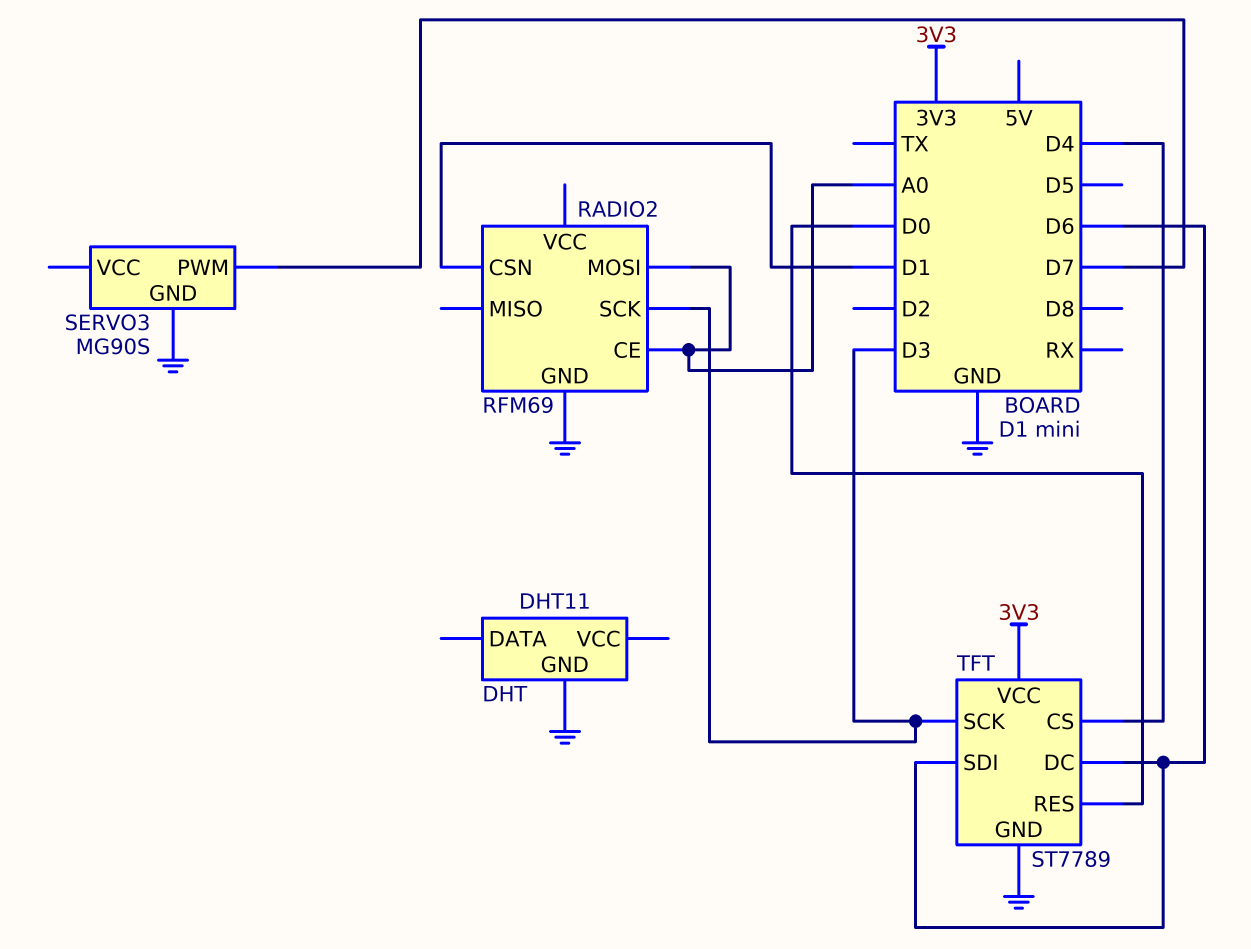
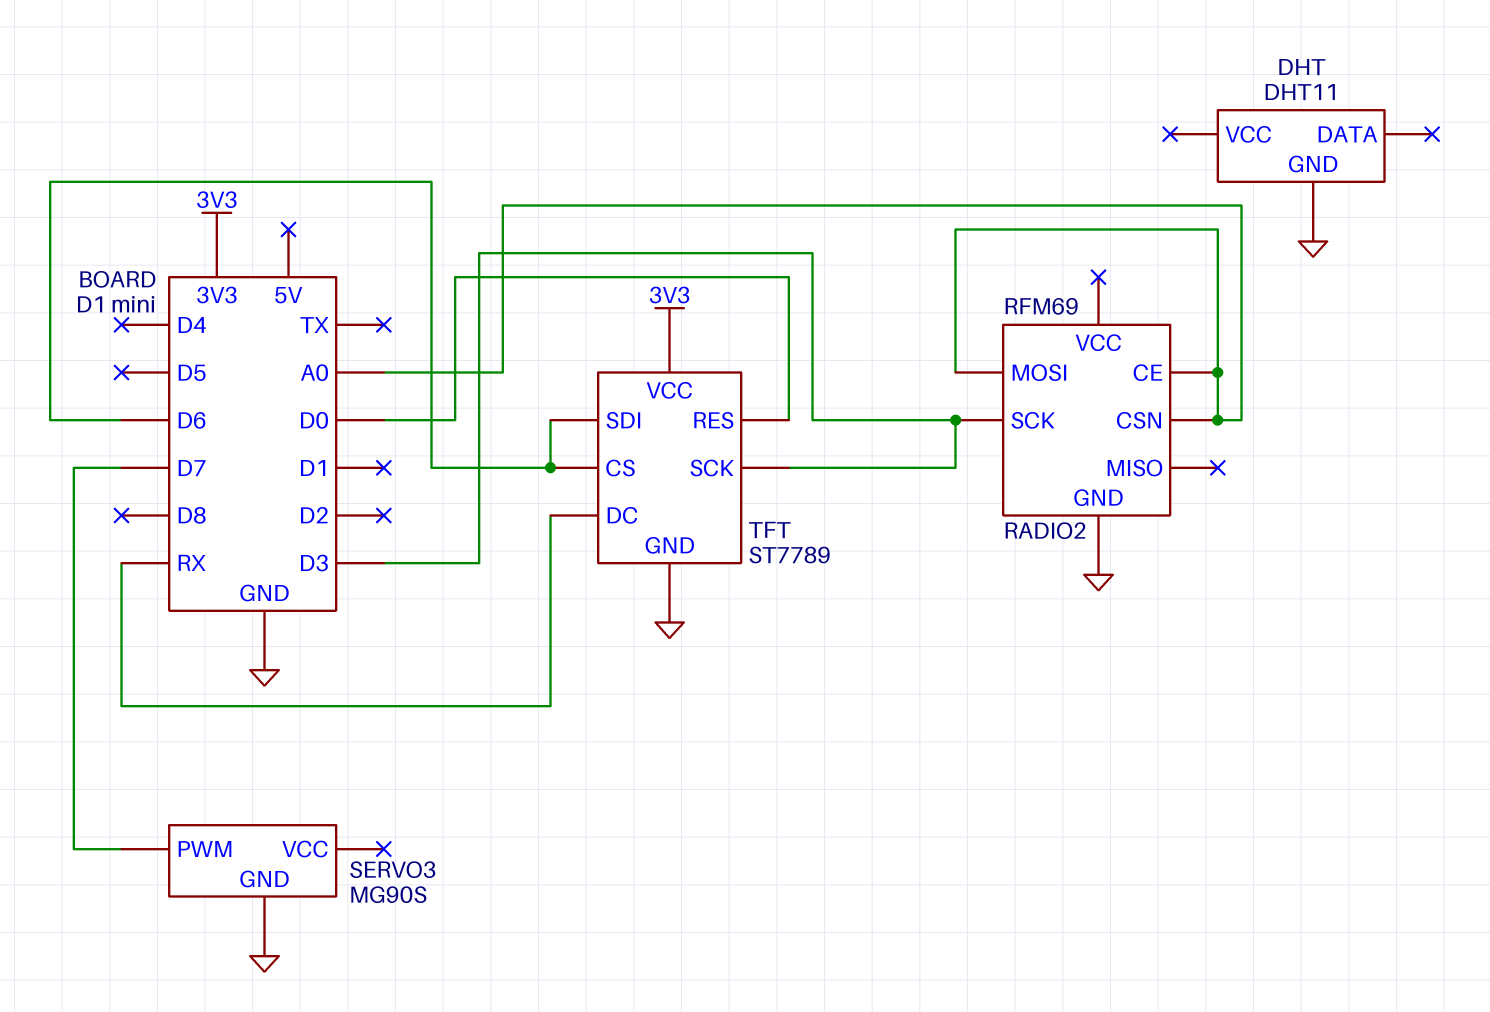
RADIO2 pin CSN: D1 -> A0
TFT pin CS: D4 -> D6
TFT pin DC: D6 -> RX

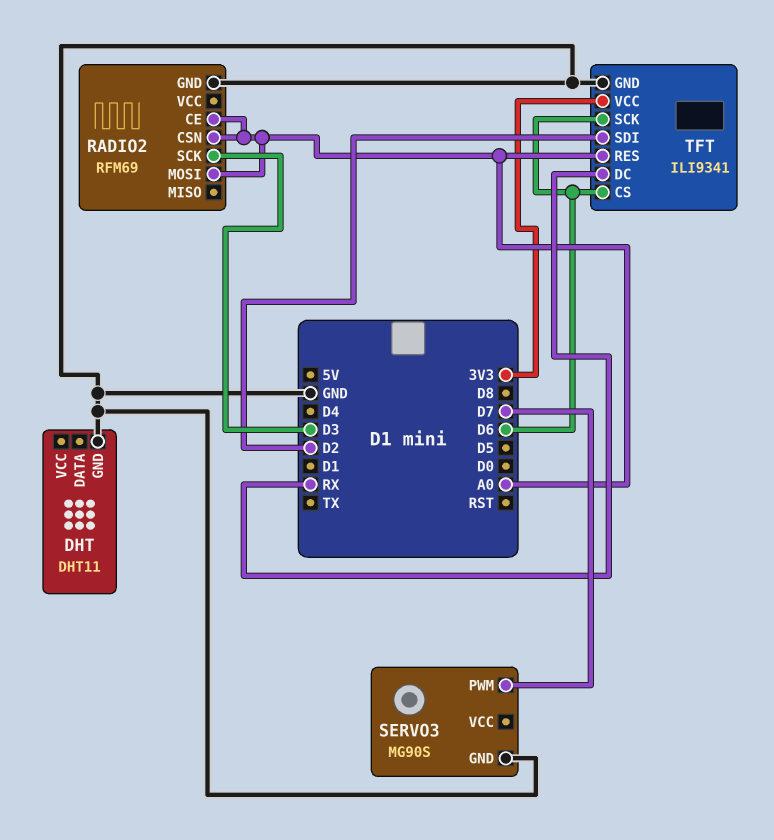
TFT: ST7789 -> ILI9341
TFT pin RES: D0 -> A0
TFT pin SCK: D3 -> D6
TFT pin SDI: D6 -> D2

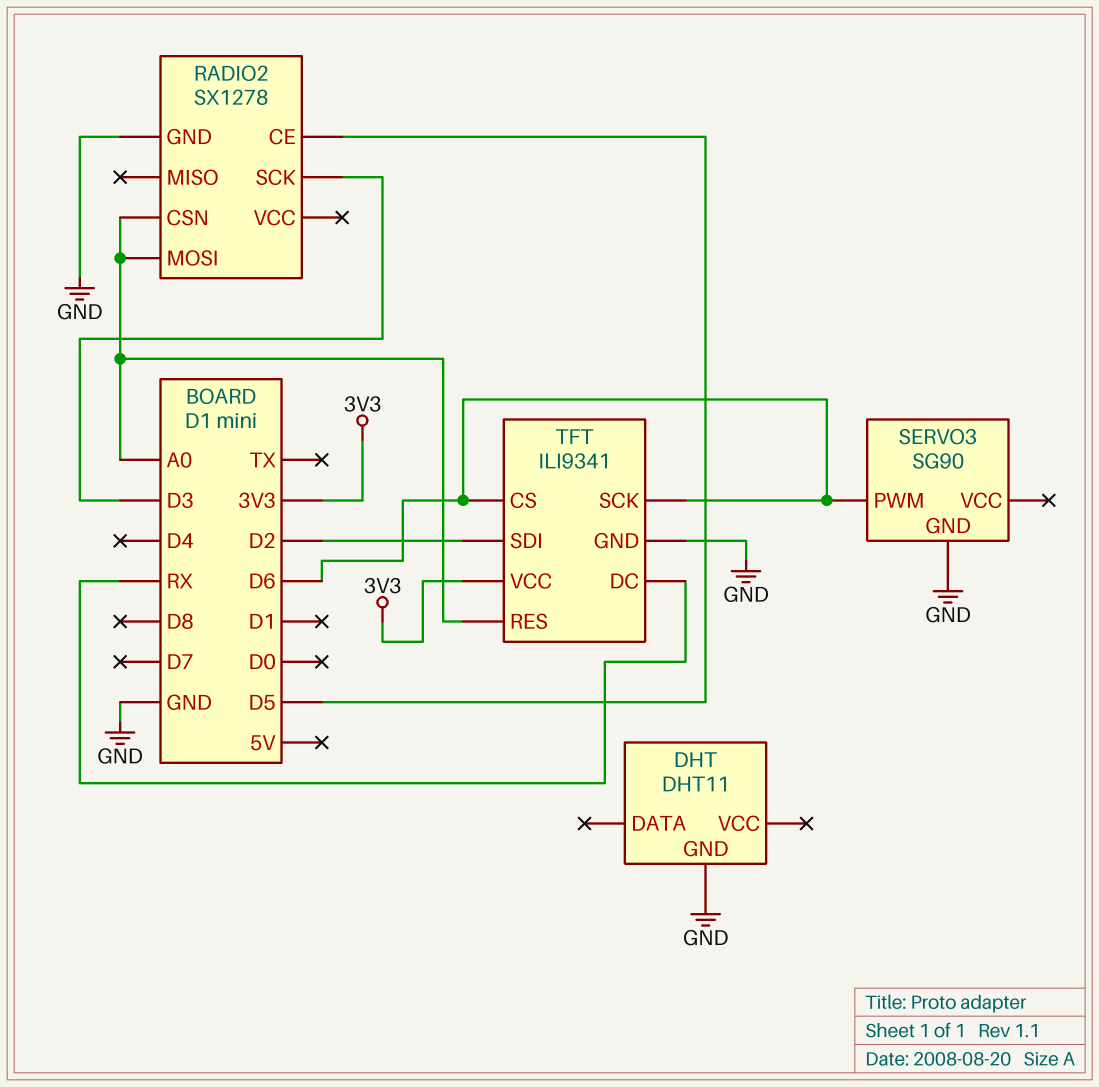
RADIO2: RFM69 -> SX1278
RADIO2 pin CE: A0 -> D5
SERVO3: MG90S -> SG90
SERVO3 pin PWM: D7 -> D6

